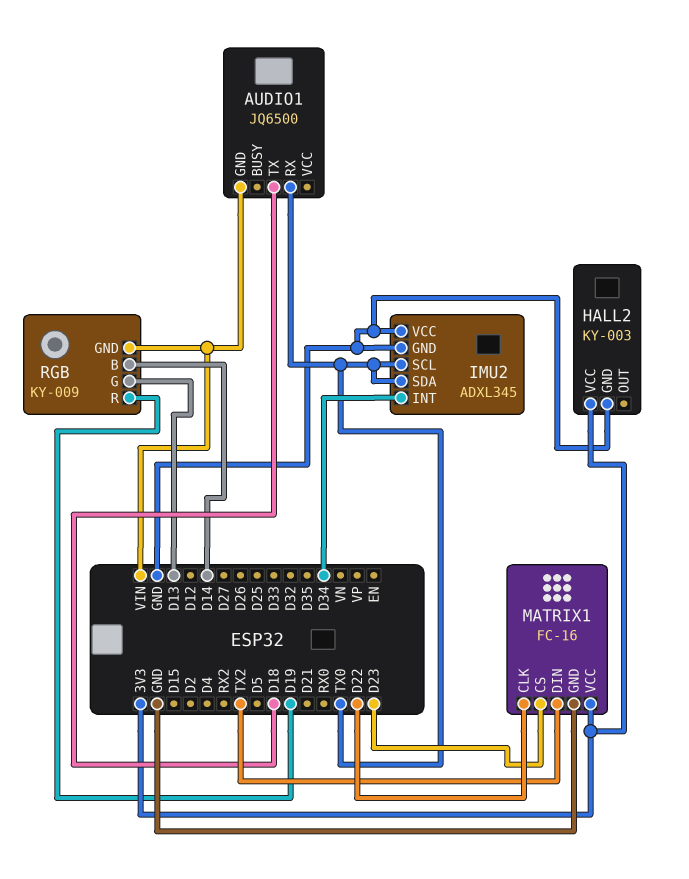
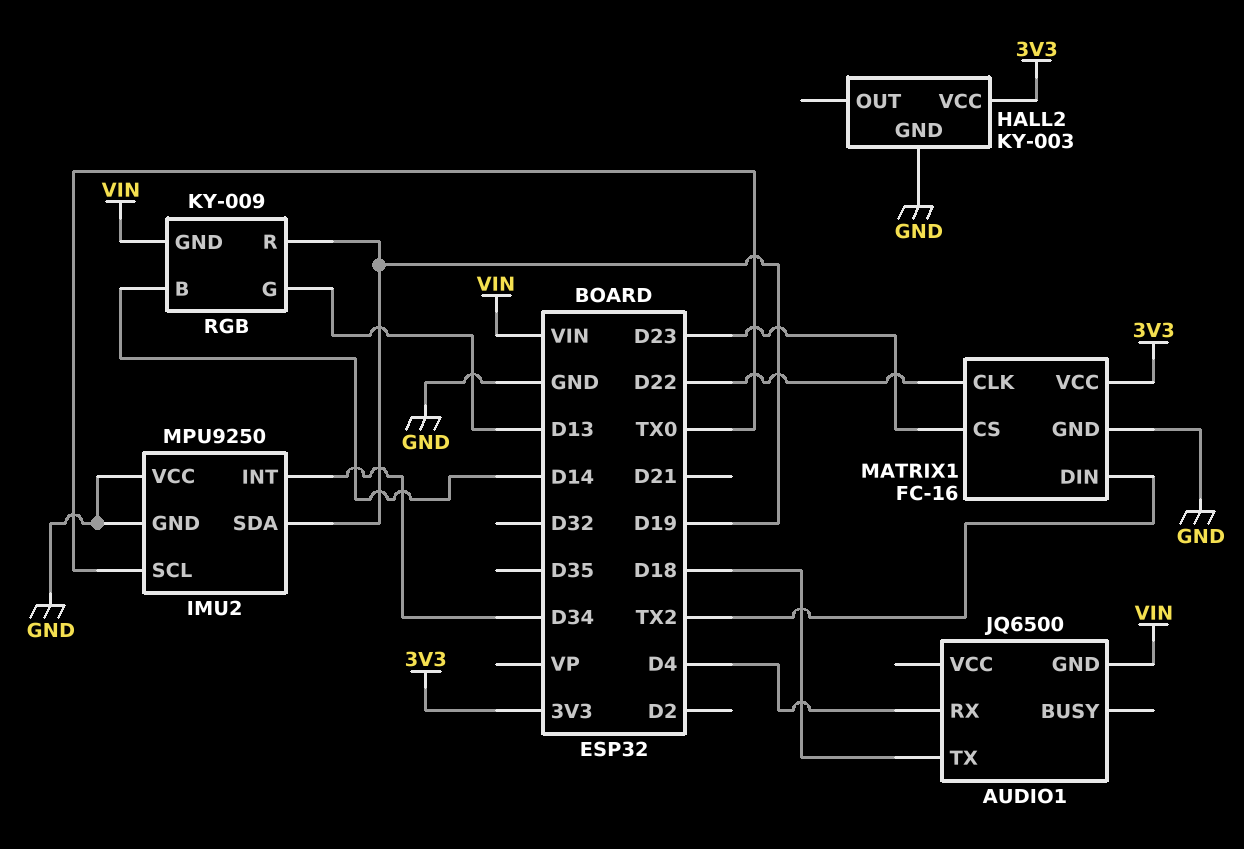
AUDIO1 pin RX: TX0 -> D4
IMU2: ADXL345 -> MPU9250
IMU2 pin SDA: TX0 -> D19

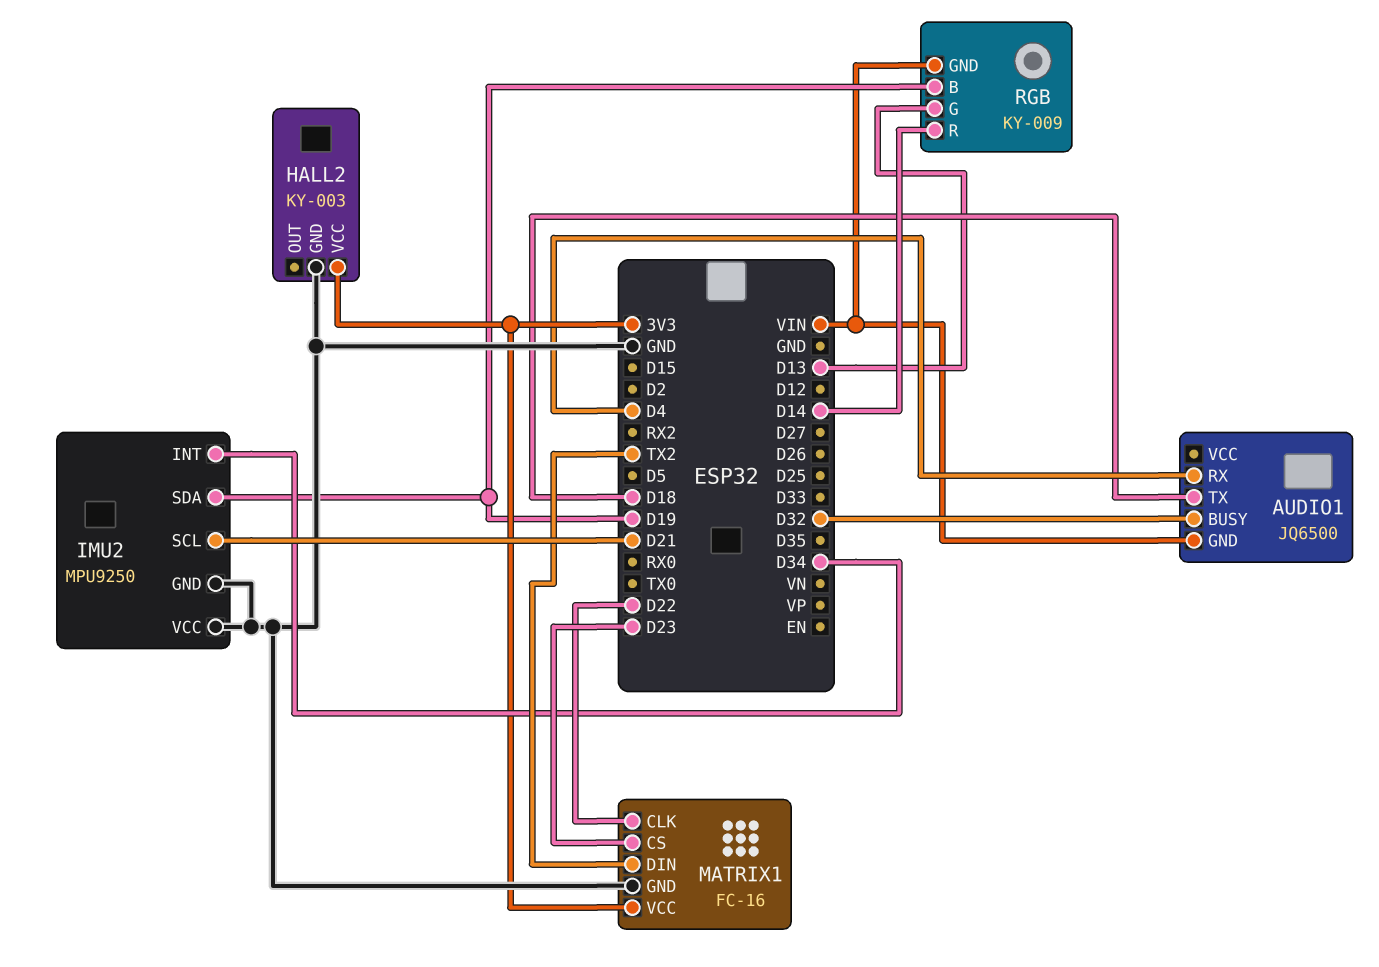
AUDIO1 pin BUSY: none -> D32
IMU2 pin SCL: TX0 -> D21
RGB pin B: D14 -> D19
RGB pin R: D19 -> D14

